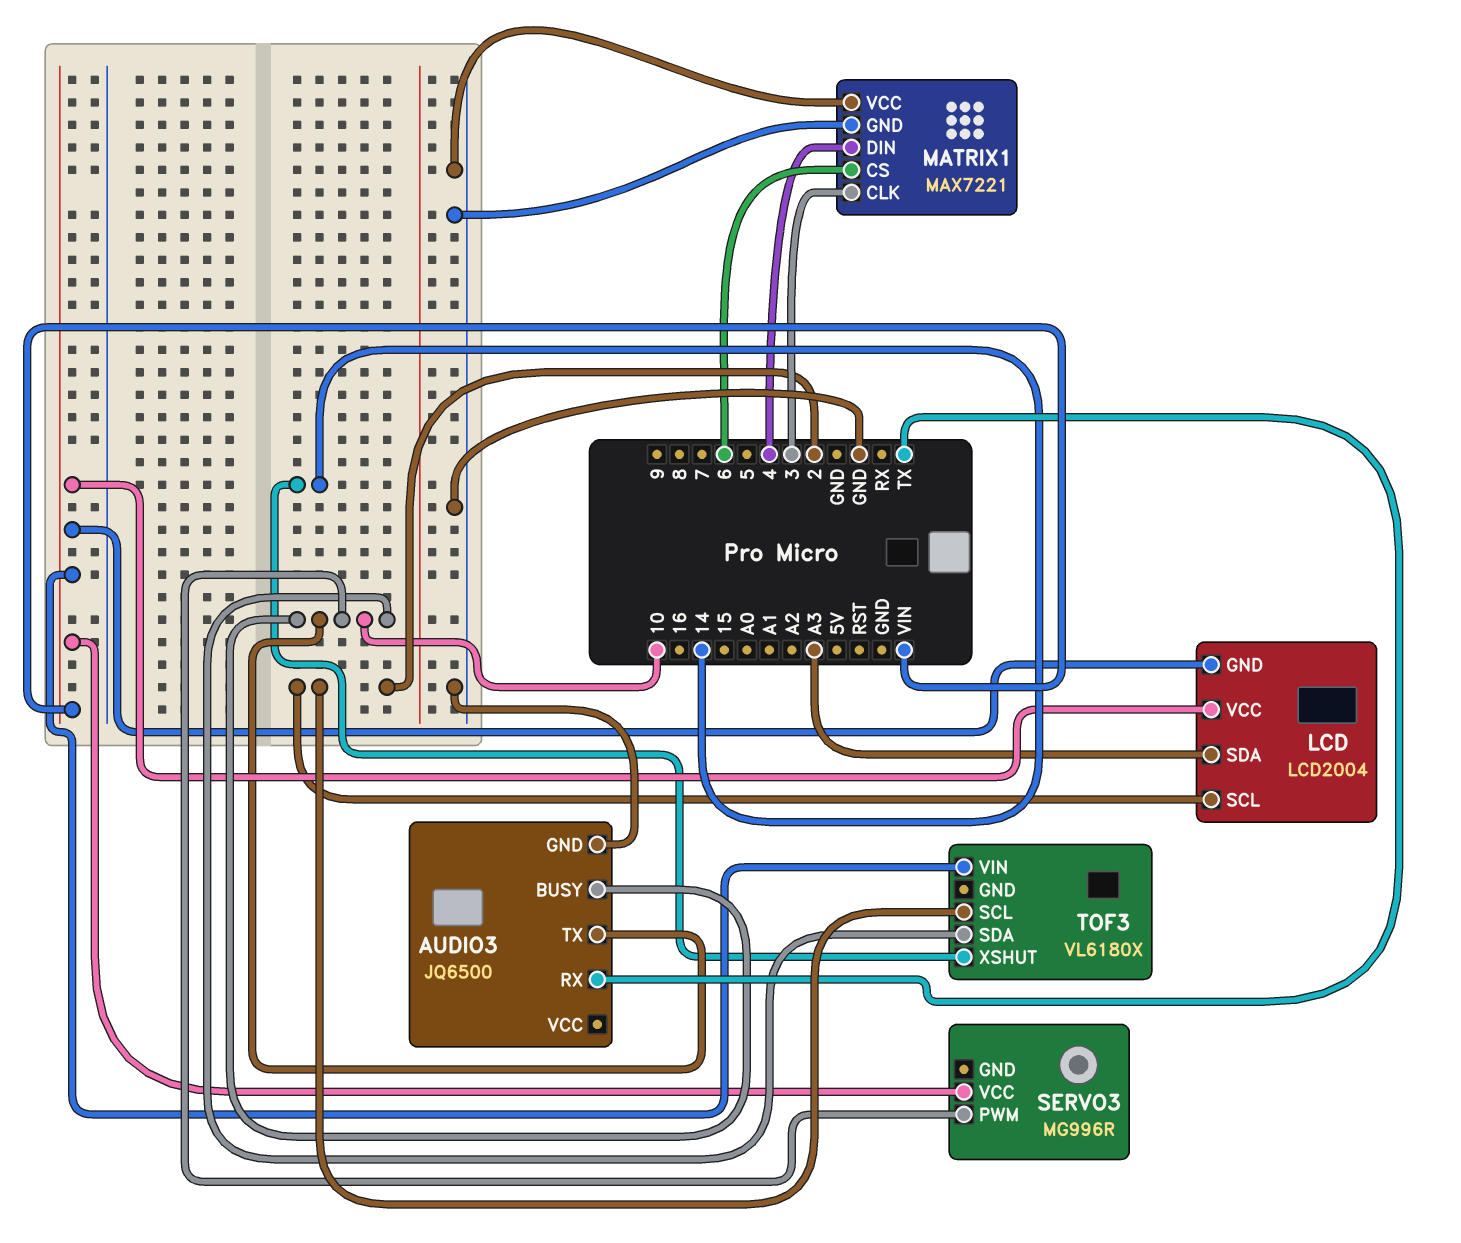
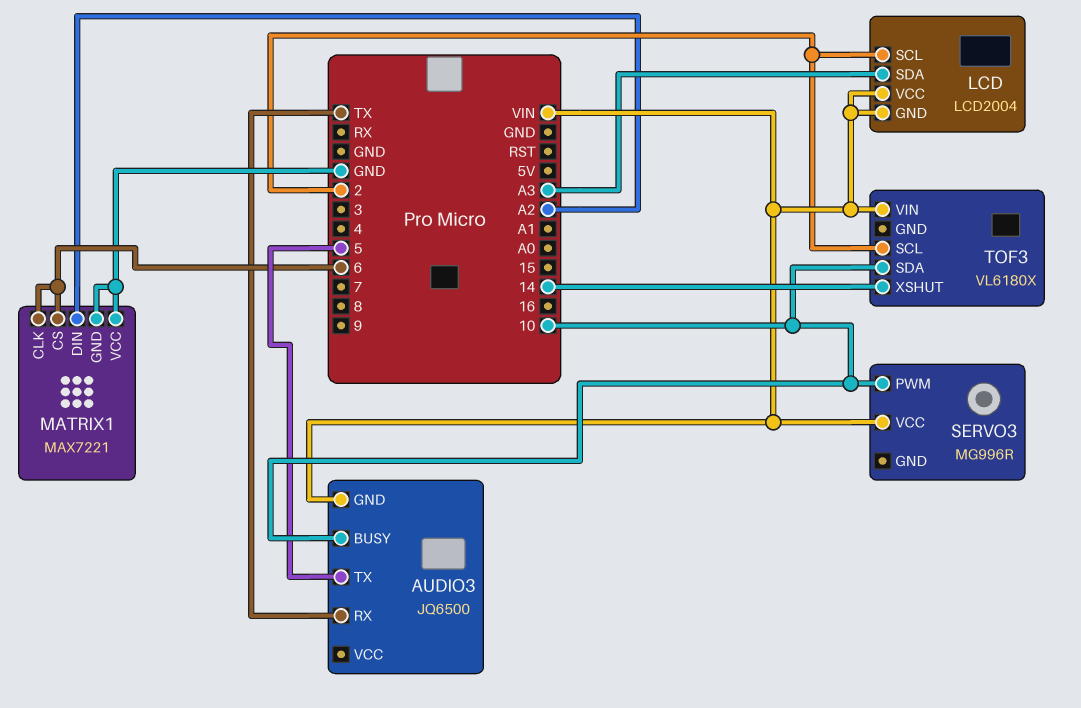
AUDIO3 pin GND: GND -> VIN
AUDIO3 pin TX: 10 -> 5
MATRIX1 pin CLK: 3 -> 6
MATRIX1 pin DIN: 4 -> A2

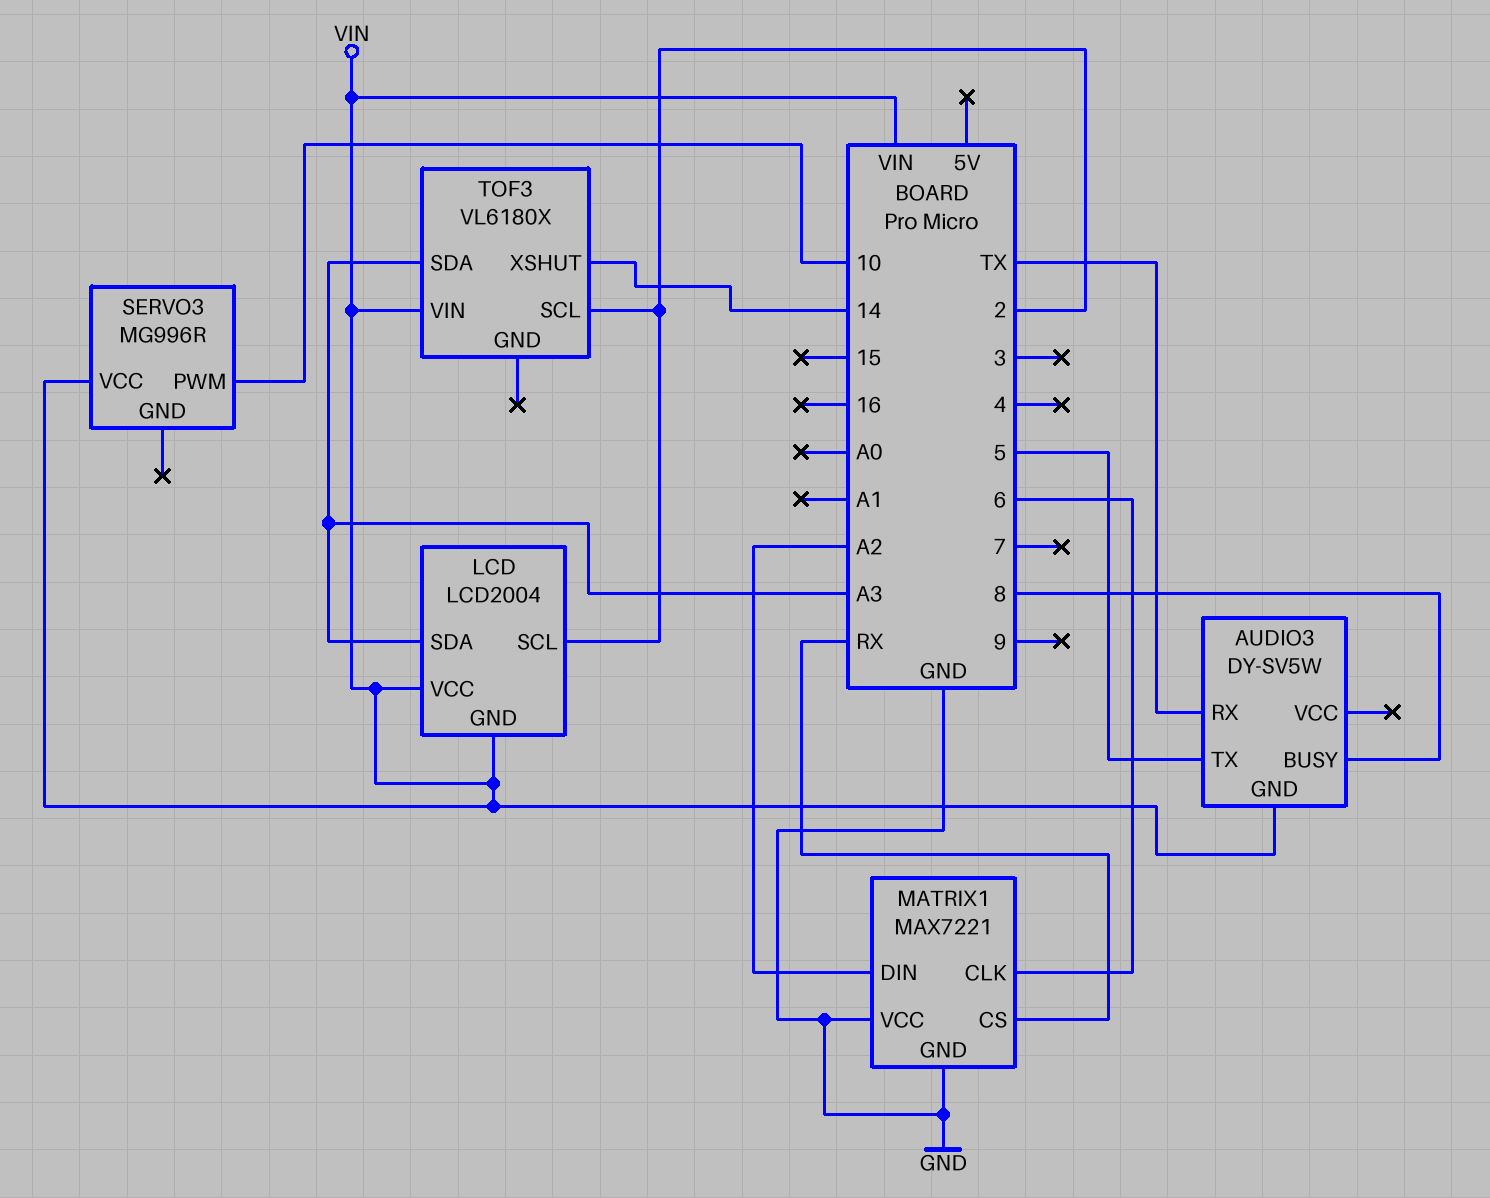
AUDIO3: JQ6500 -> DY-SV5W
AUDIO3 pin BUSY: 10 -> 8
MATRIX1 pin CS: 6 -> RX
TOF3 pin SDA: 10 -> A3

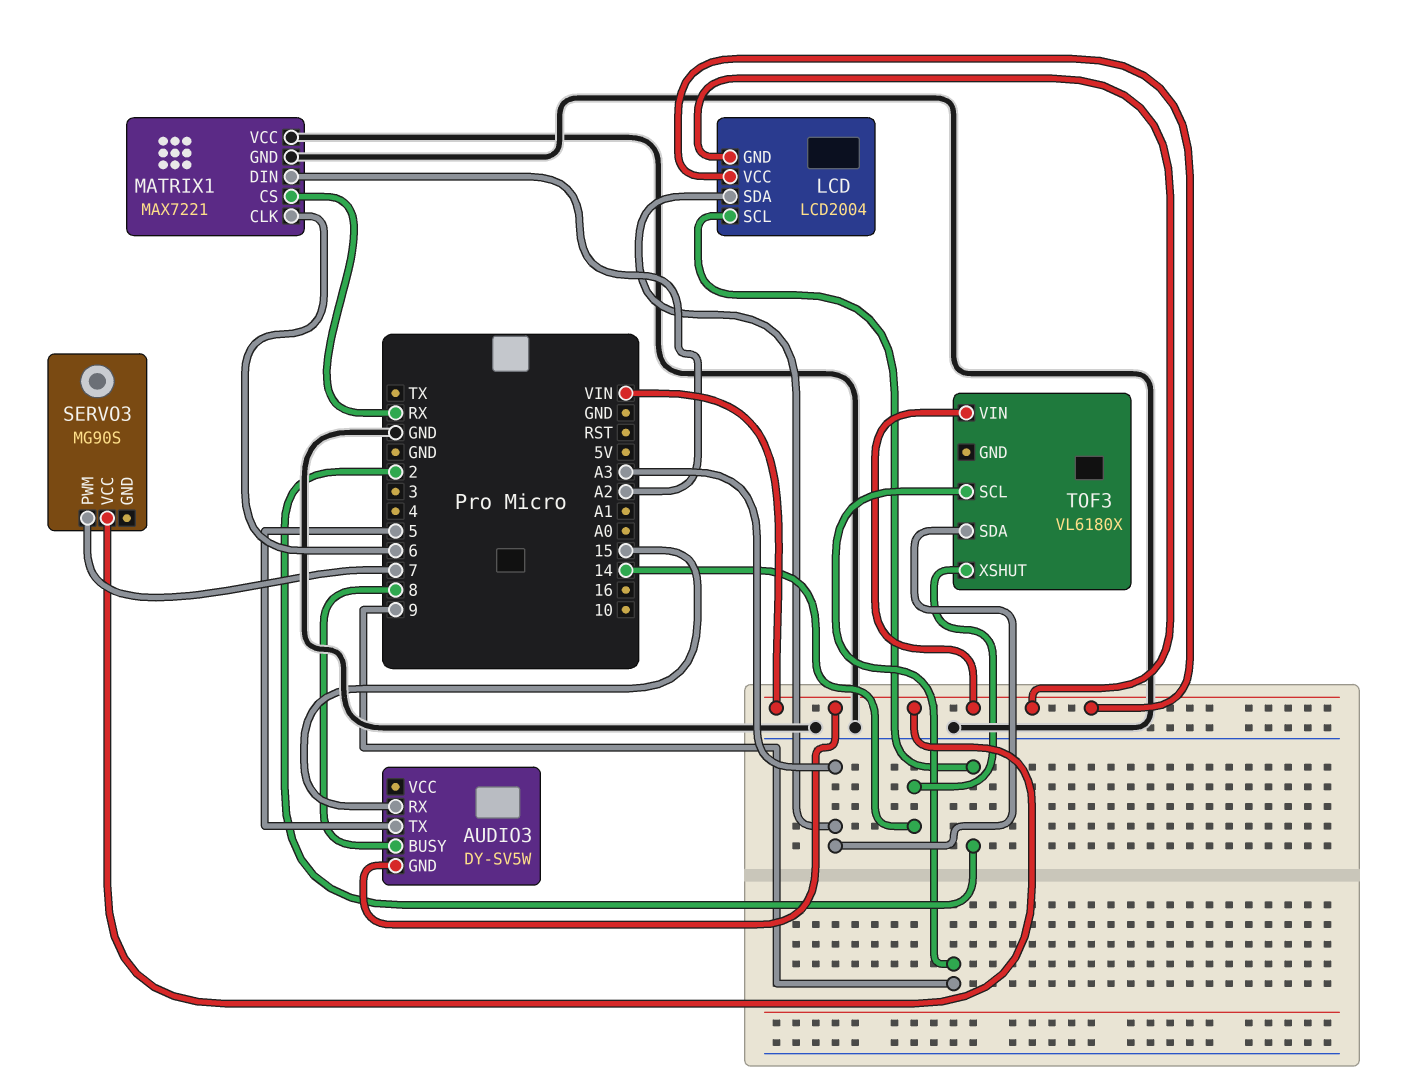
AUDIO3 pin RX: TX -> 15
SERVO3: MG996R -> MG90S
SERVO3 pin PWM: 10 -> 7
TOF3 pin SCL: 2 -> 9

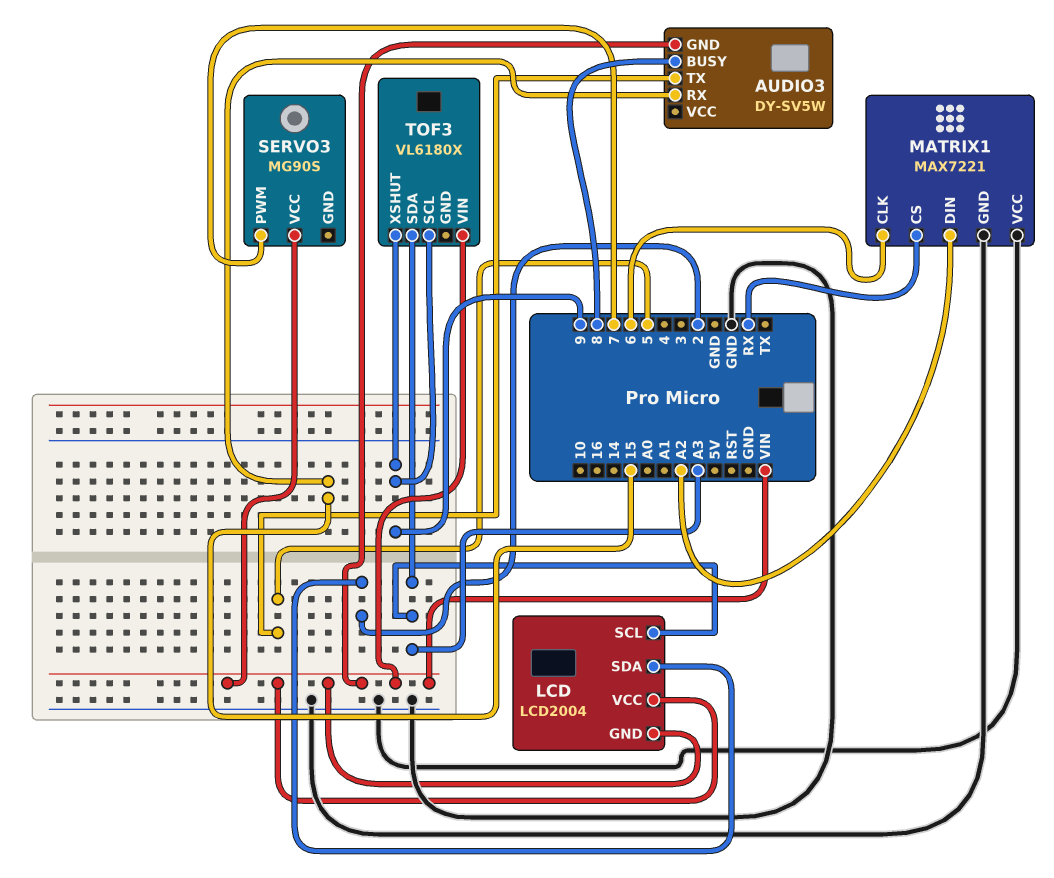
LCD pin SCL: 2 -> A3
LCD pin SDA: A3 -> 2
TOF3 pin XSHUT: 14 -> 9

